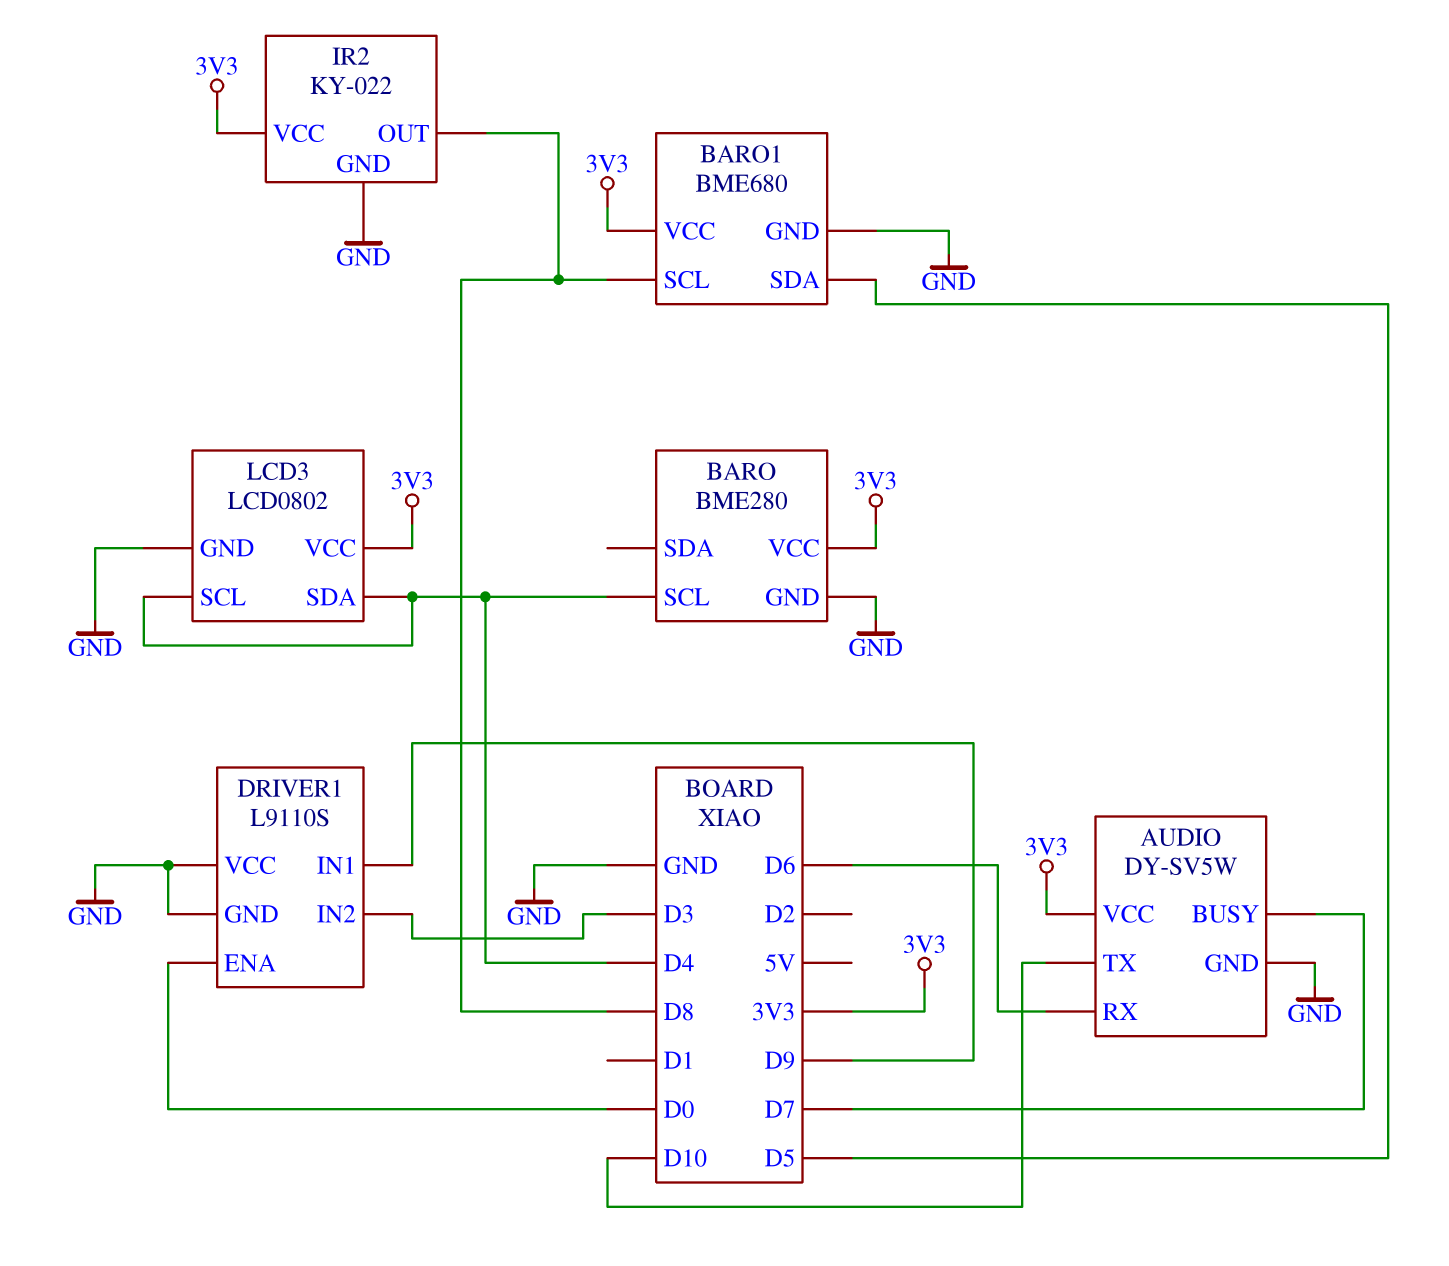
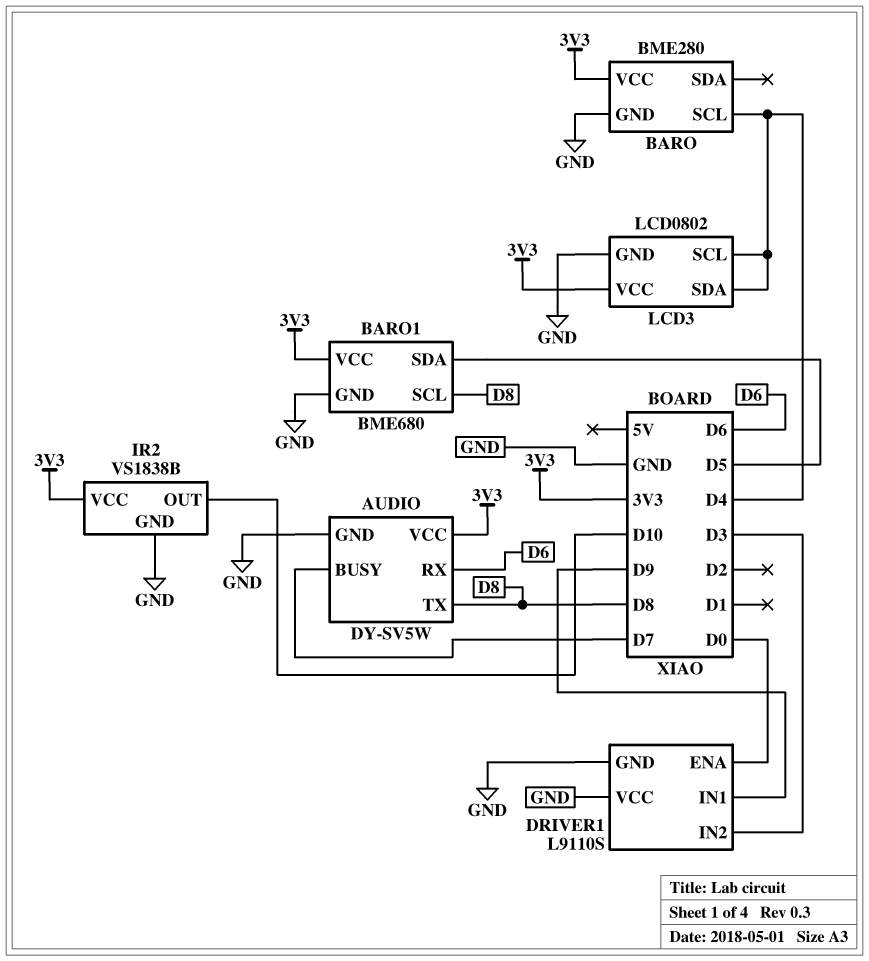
AUDIO pin TX: D10 -> D8
IR2: KY-022 -> VS1838B
IR2 pin OUT: D8 -> D10

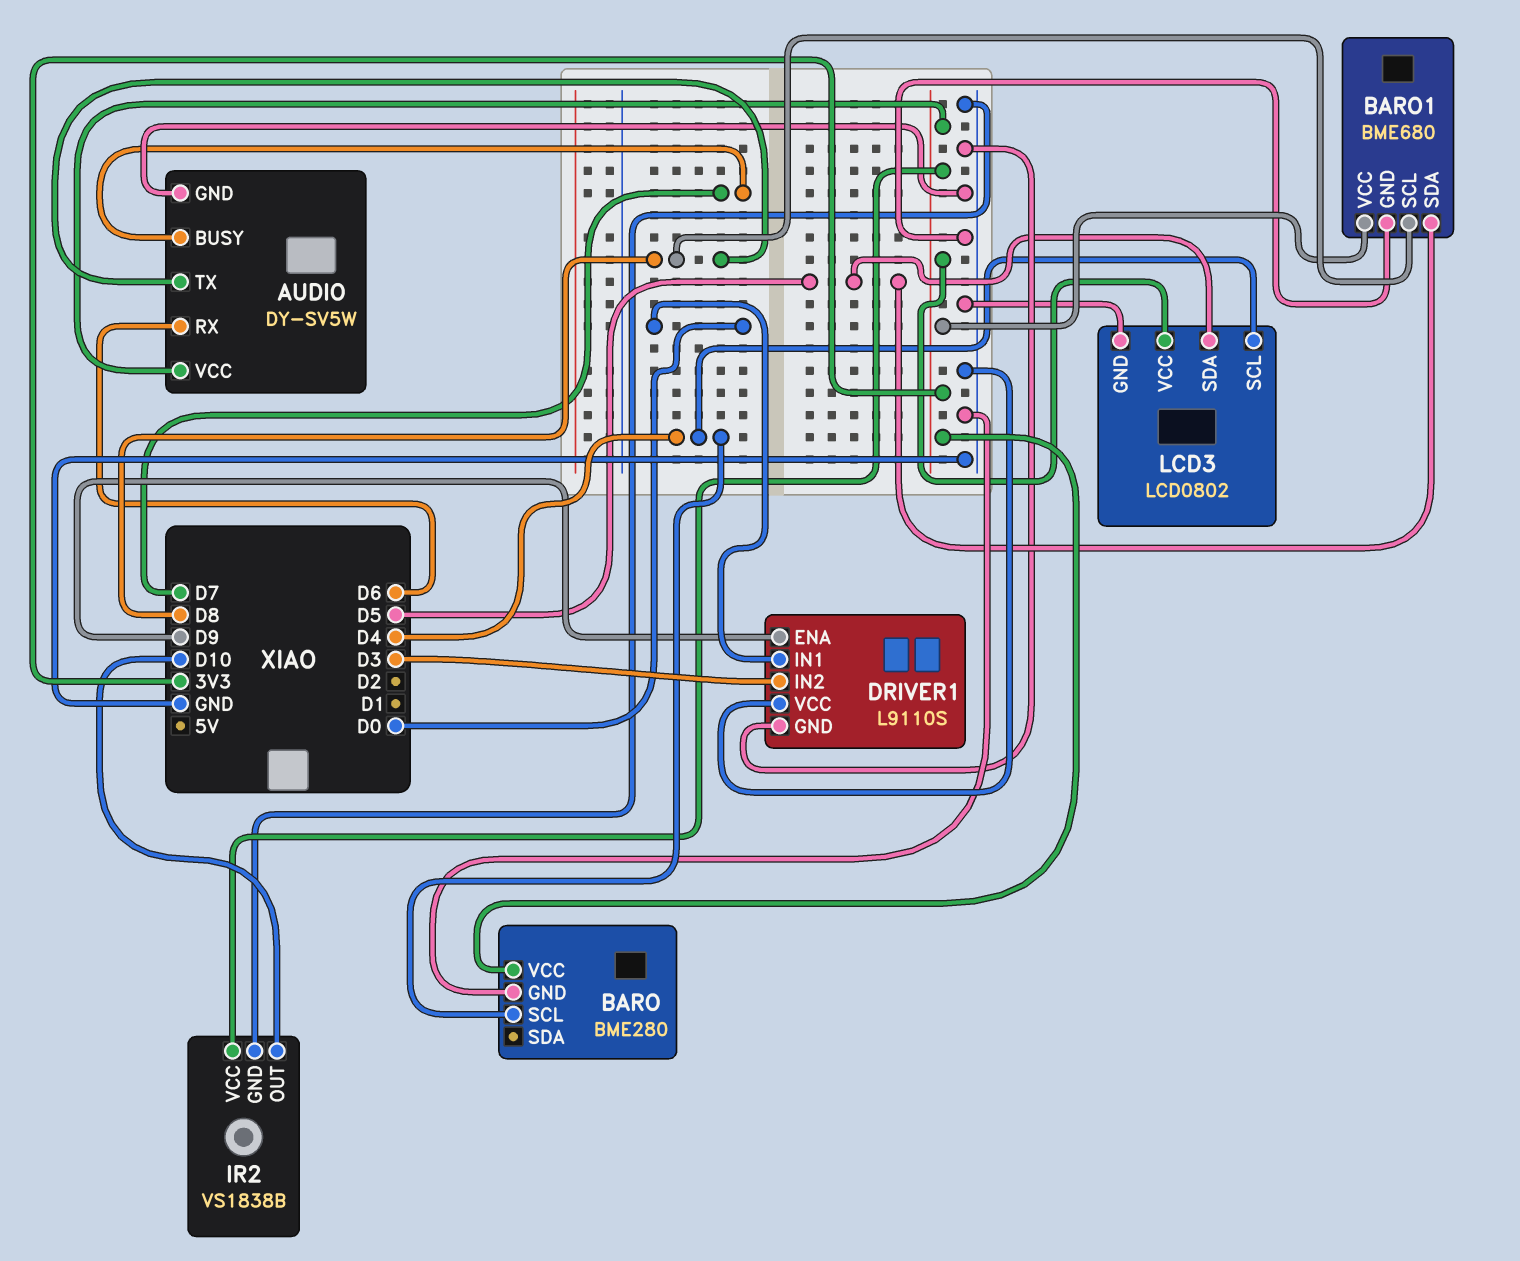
DRIVER1 pin ENA: D0 -> D9
DRIVER1 pin IN1: D9 -> D0
LCD3 pin SDA: D4 -> D5

